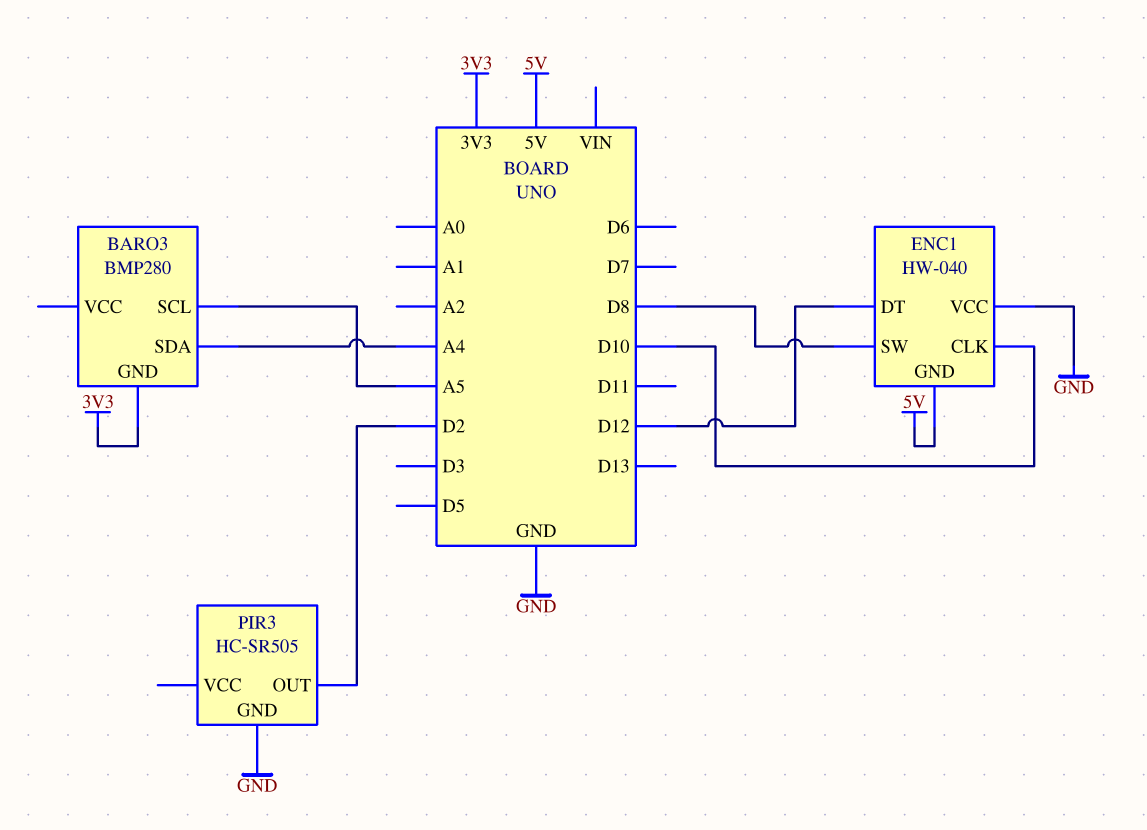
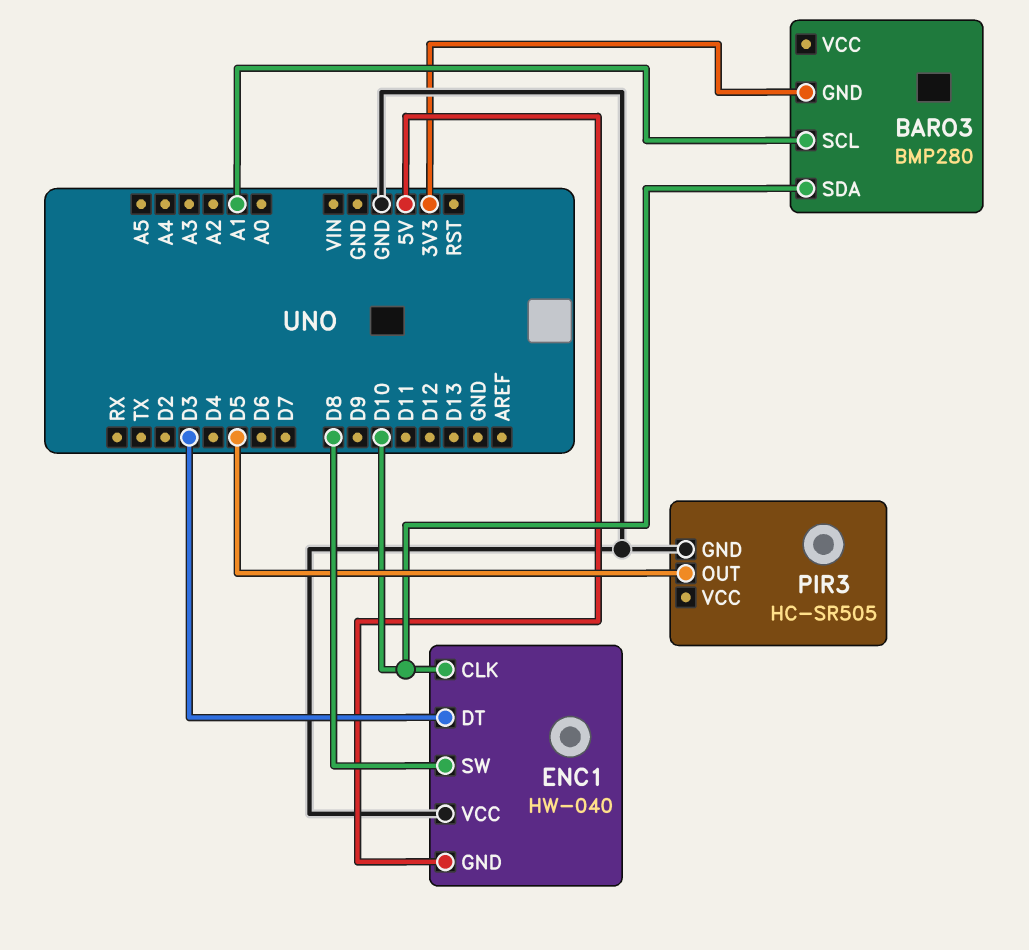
BARO3 pin SCL: A5 -> A1
BARO3 pin SDA: A4 -> D10
ENC1 pin DT: D12 -> D3
PIR3 pin OUT: D2 -> D5

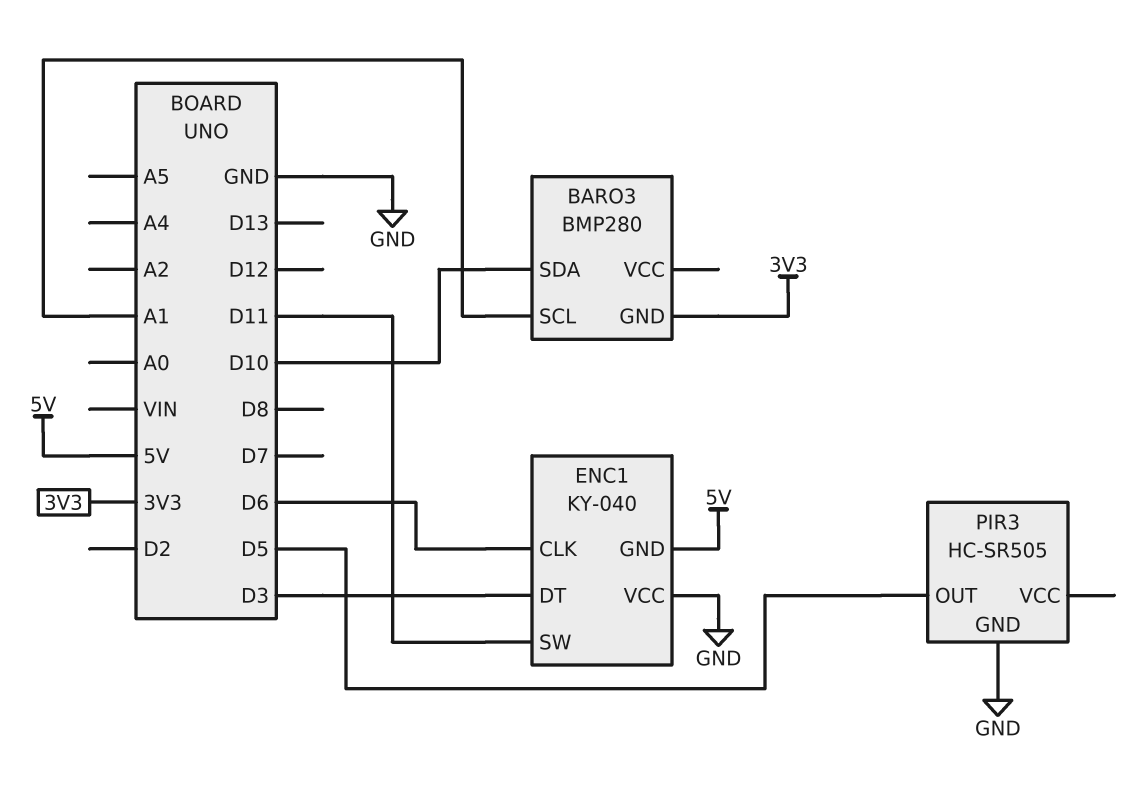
ENC1: HW-040 -> KY-040
ENC1 pin CLK: D10 -> D6
ENC1 pin SW: D8 -> D11

